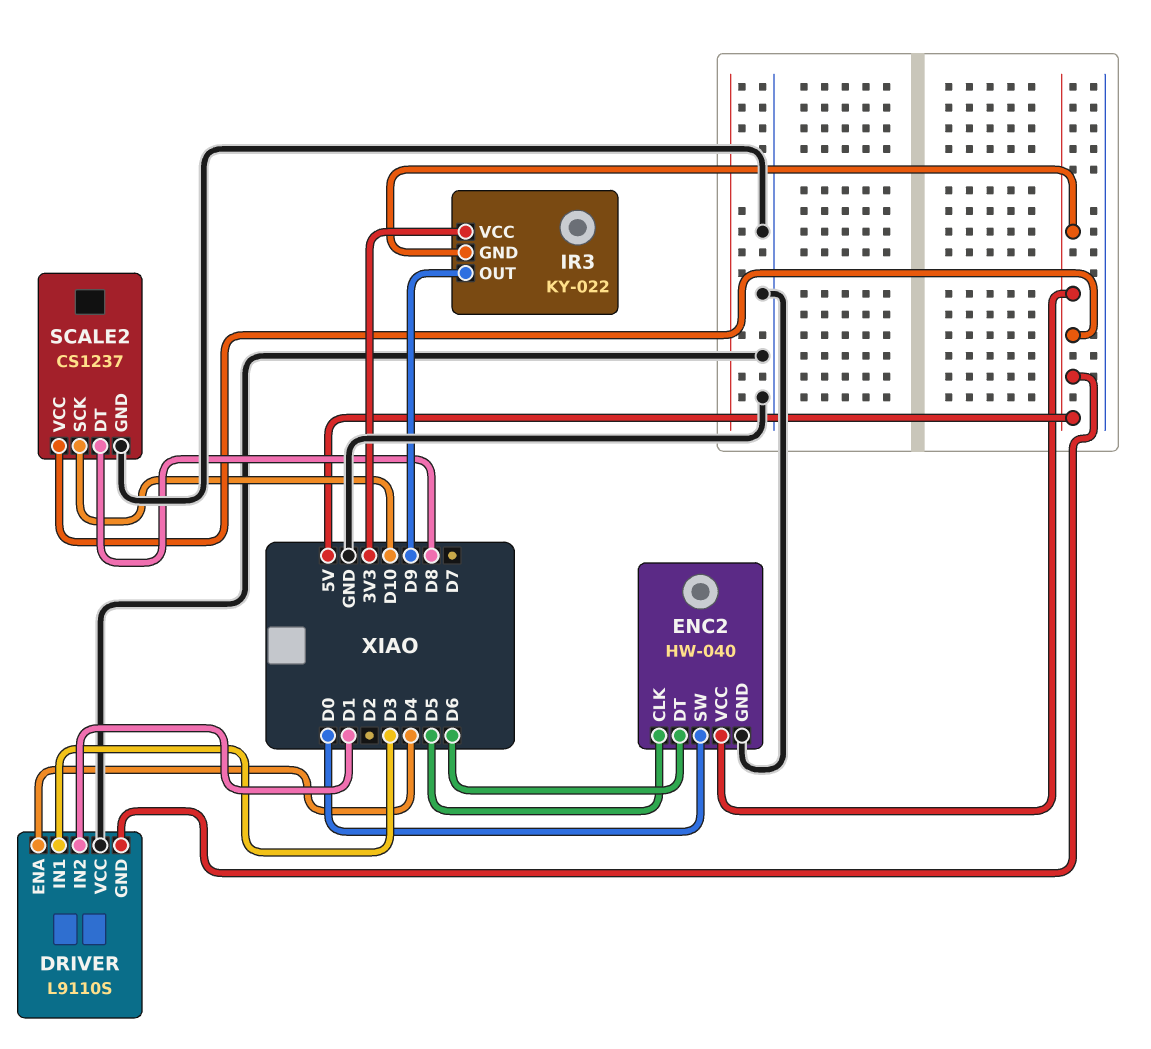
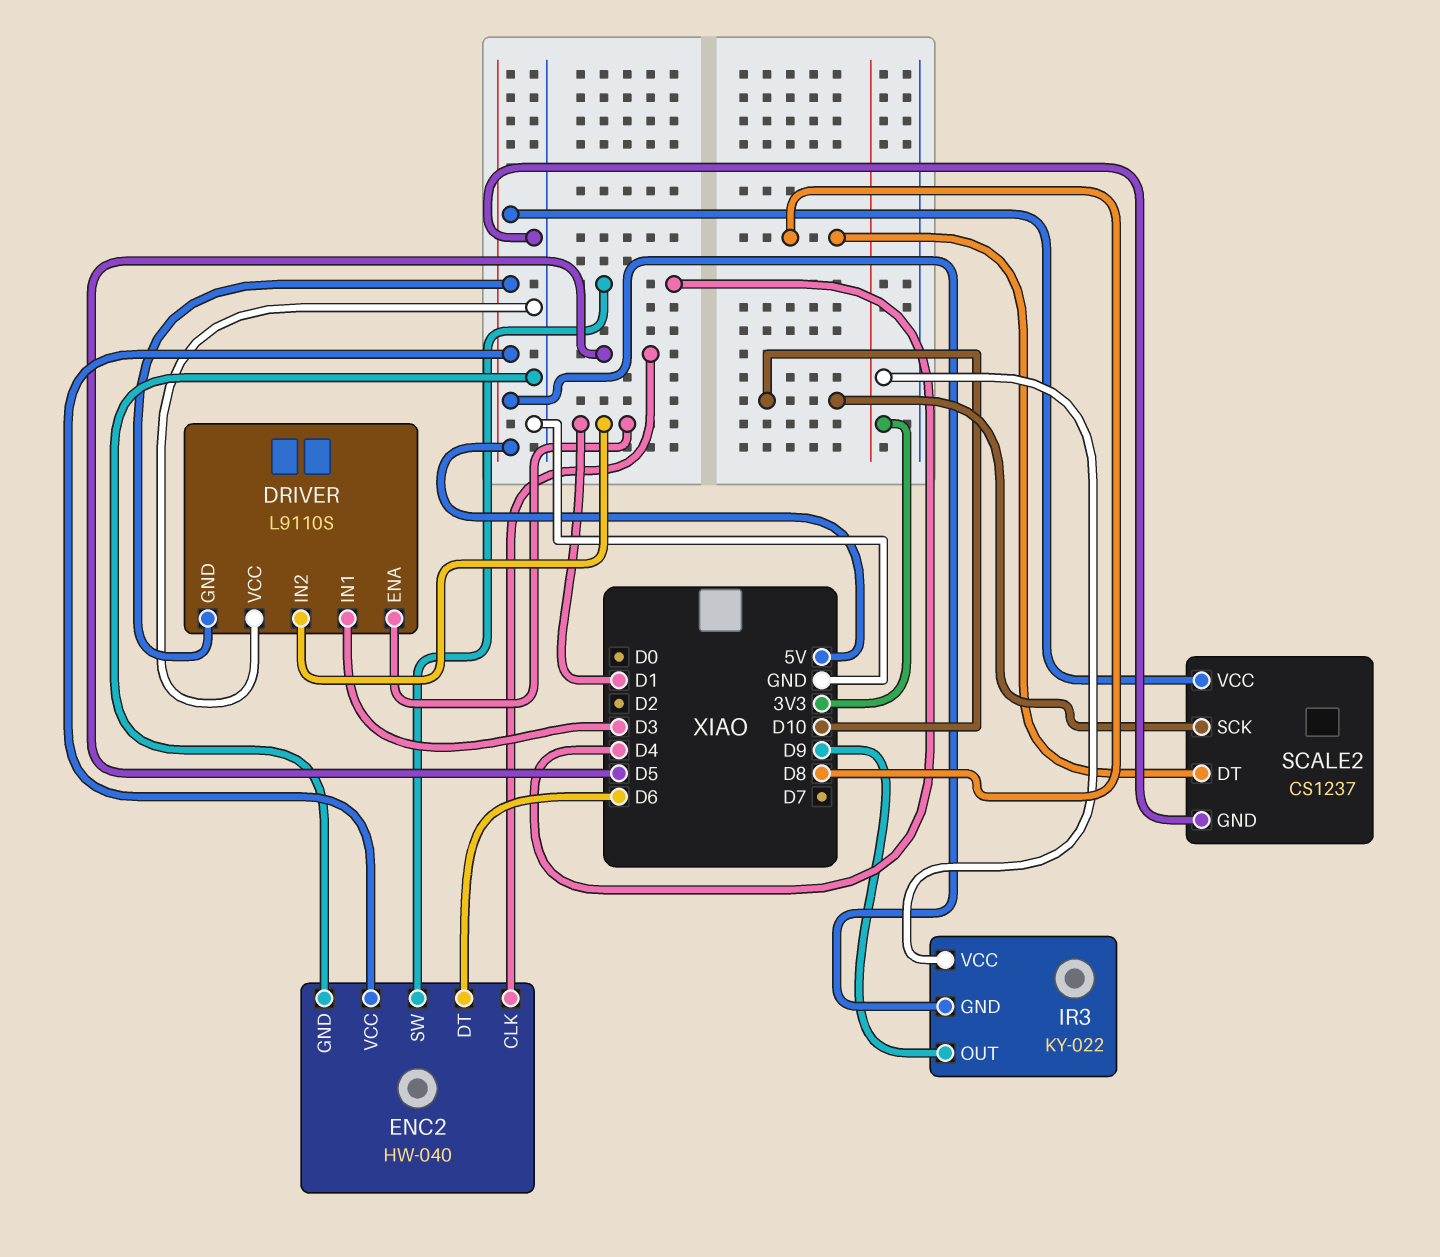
DRIVER pin ENA: D4 -> D1
ENC2 pin SW: D0 -> D4

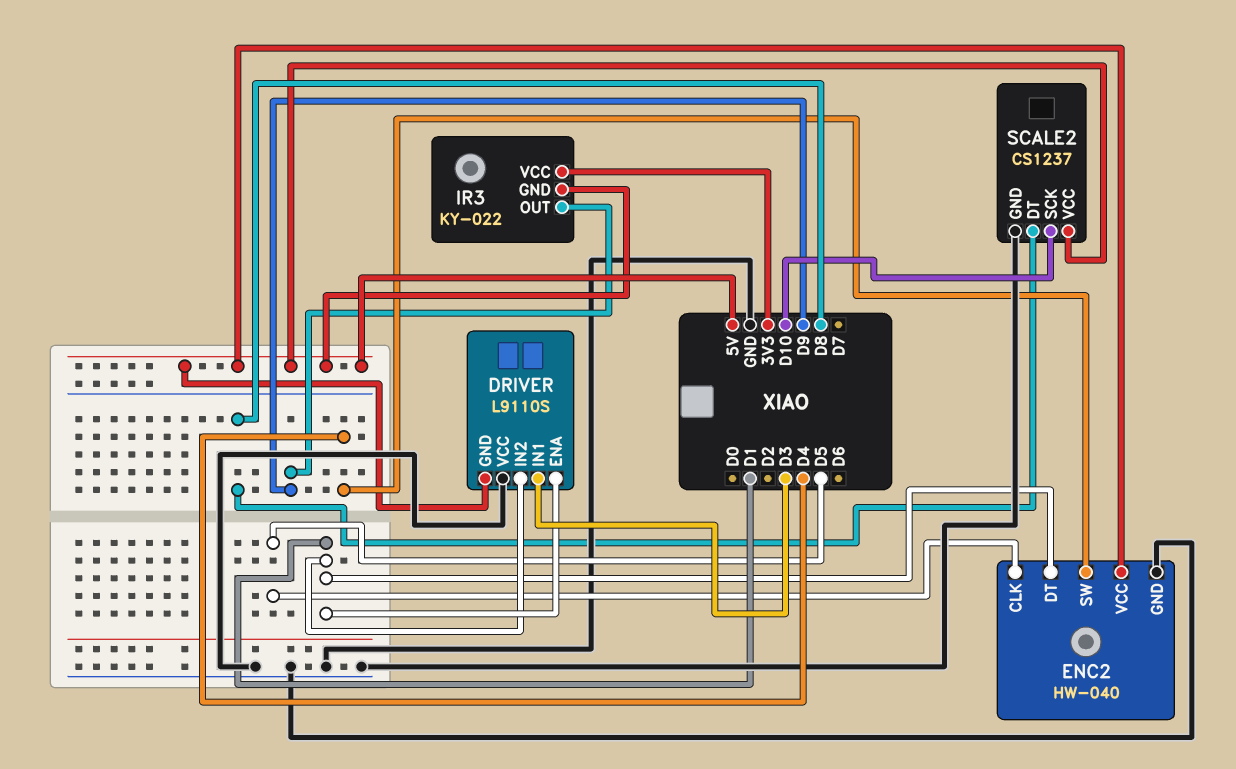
ENC2 pin DT: D6 -> D1

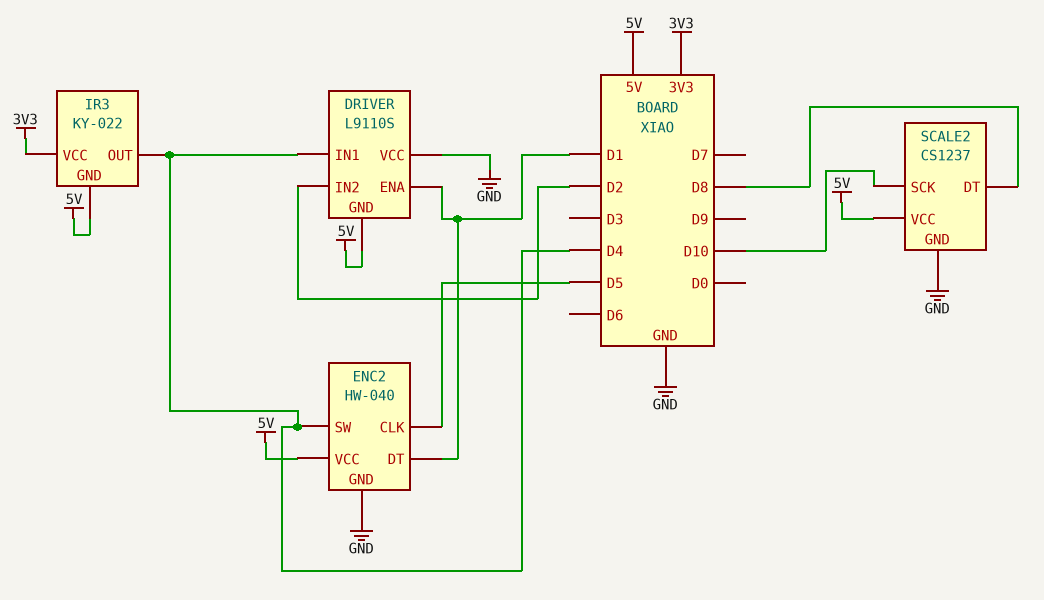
DRIVER pin IN1: D3 -> D4
DRIVER pin IN2: D1 -> D2
IR3 pin OUT: D9 -> D4

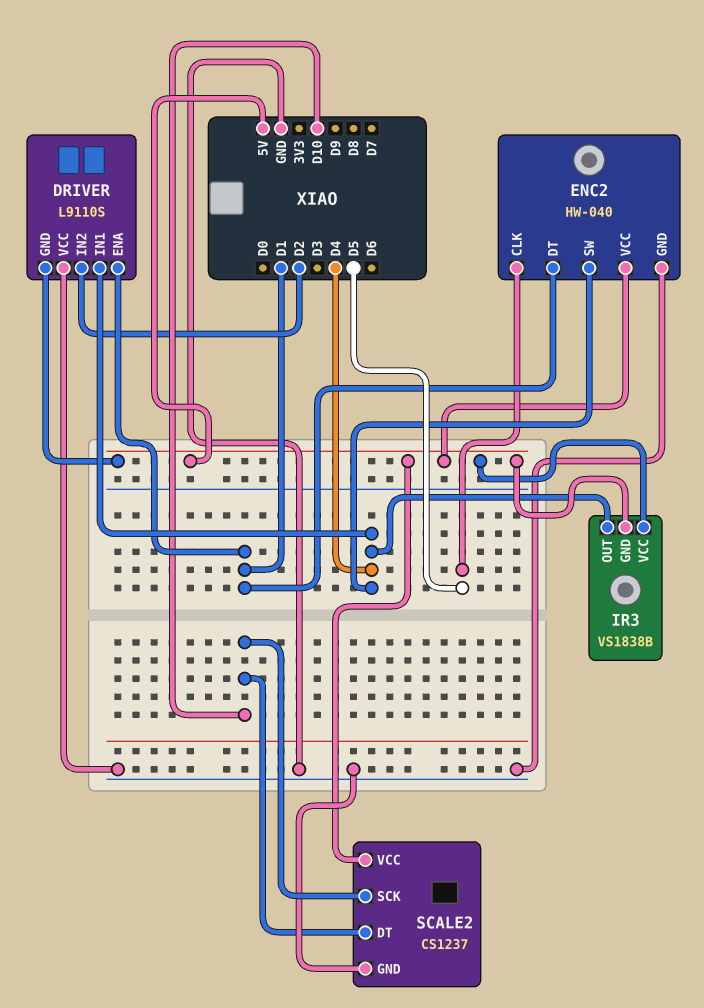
IR3: KY-022 -> VS1838B
IR3 pin VCC: 3V3 -> 5V
SCALE2 pin DT: D8 -> D10

